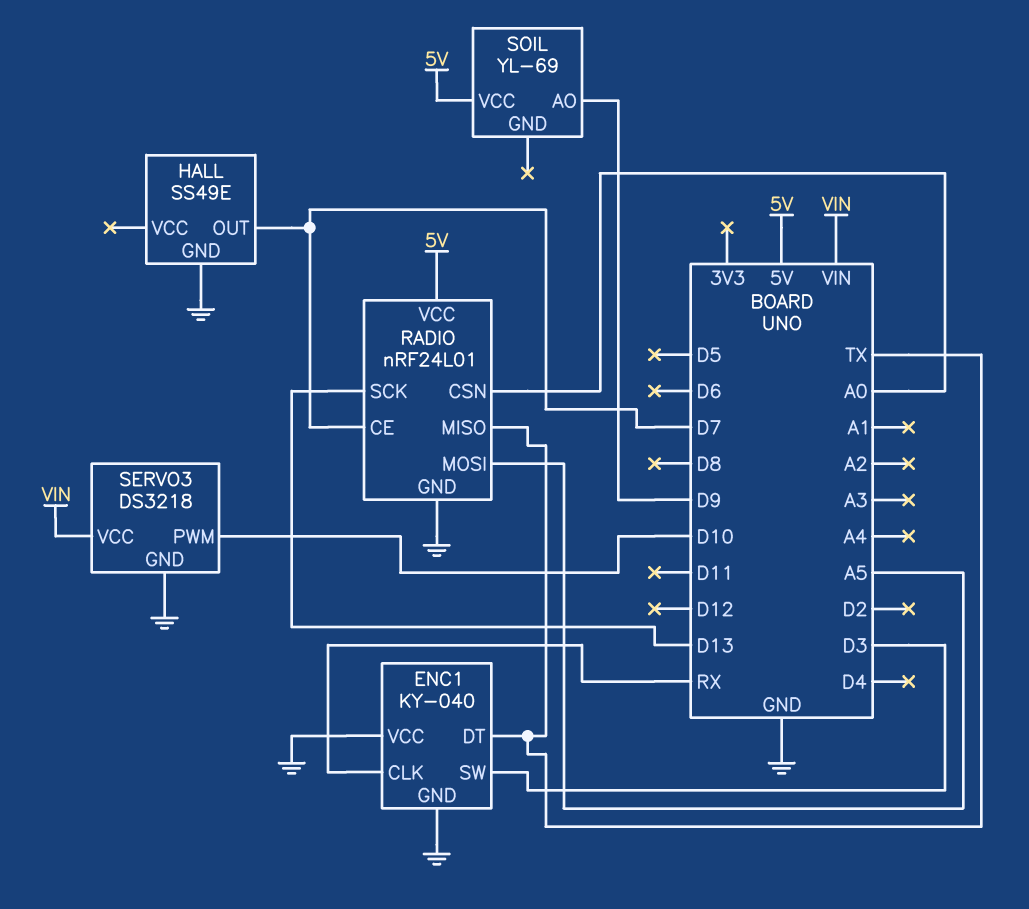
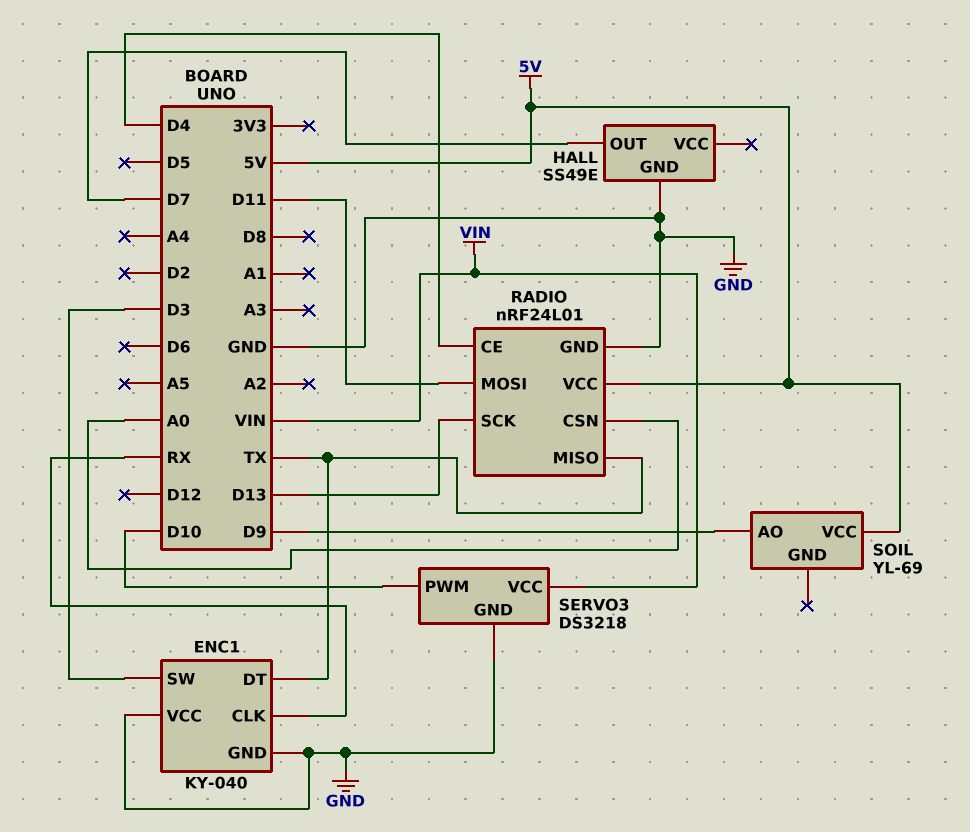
RADIO pin CE: D7 -> D4
RADIO pin MOSI: A5 -> D11

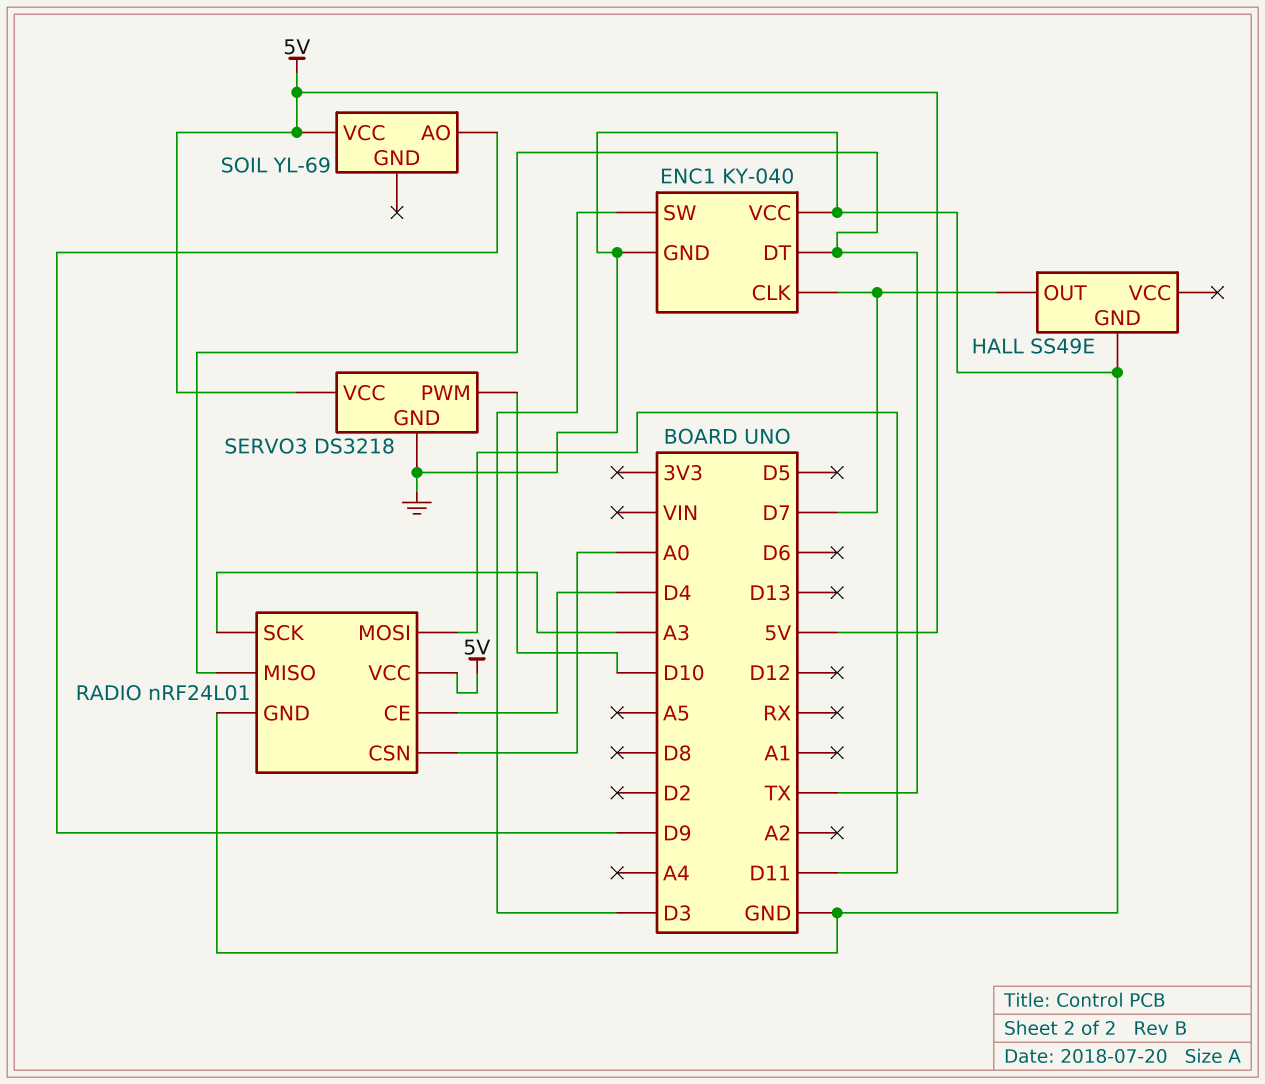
ENC1 pin CLK: RX -> D7
RADIO pin SCK: D13 -> A3
SERVO3 pin VCC: VIN -> 5V

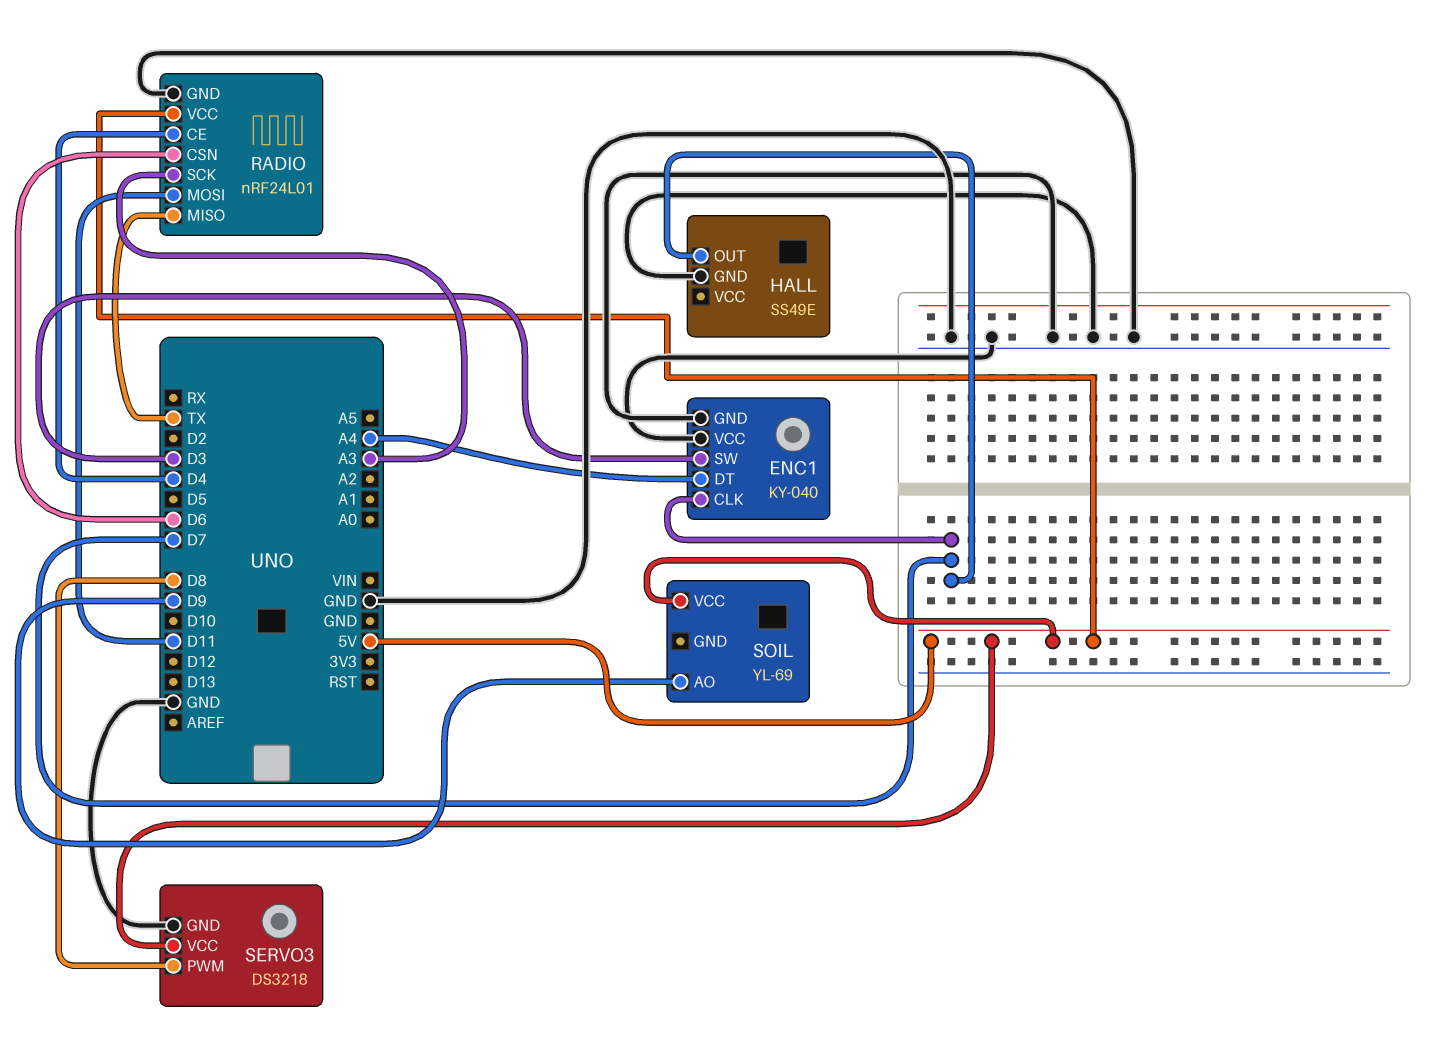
ENC1 pin DT: TX -> A4
RADIO pin CSN: A0 -> D6
SERVO3 pin PWM: D10 -> D8

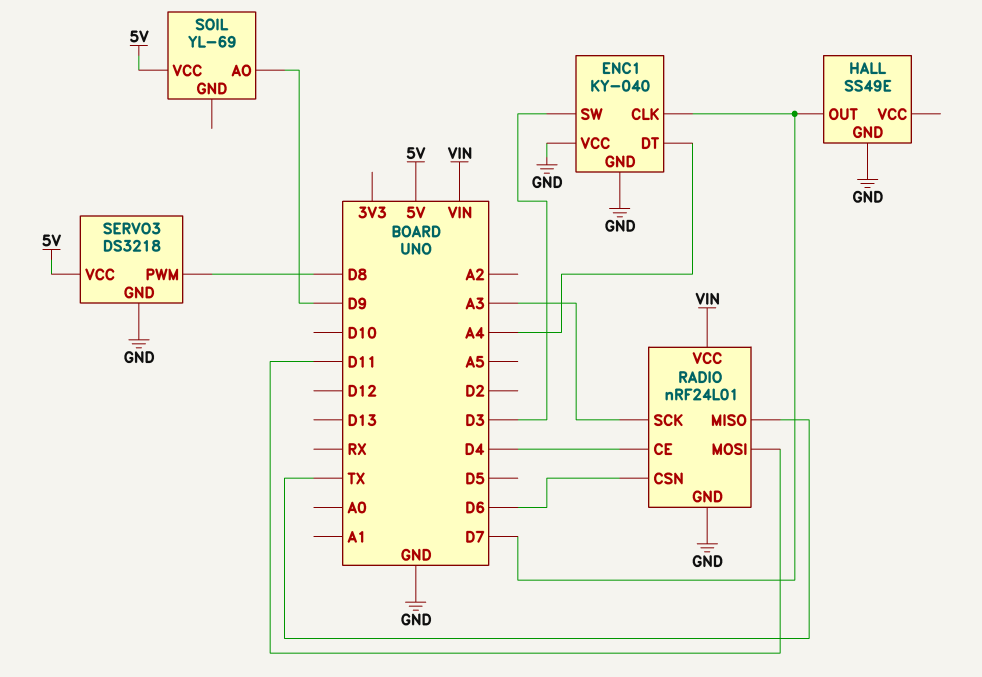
RADIO pin VCC: 5V -> VIN

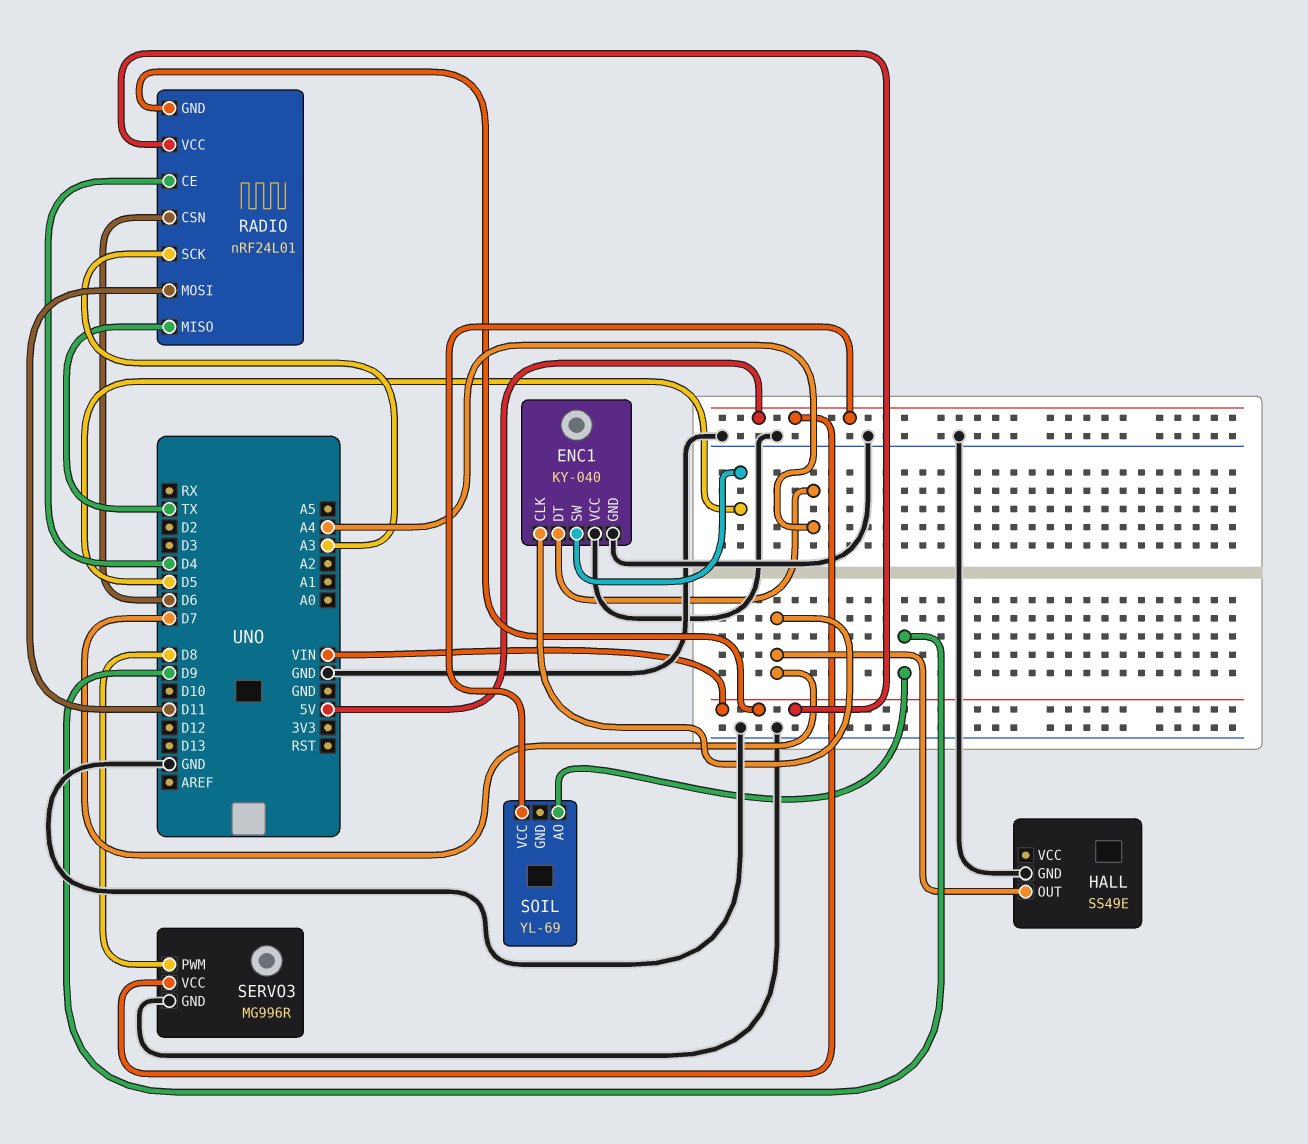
ENC1 pin SW: D3 -> D5
RADIO pin GND: GND -> VIN
SERVO3: DS3218 -> MG996R

